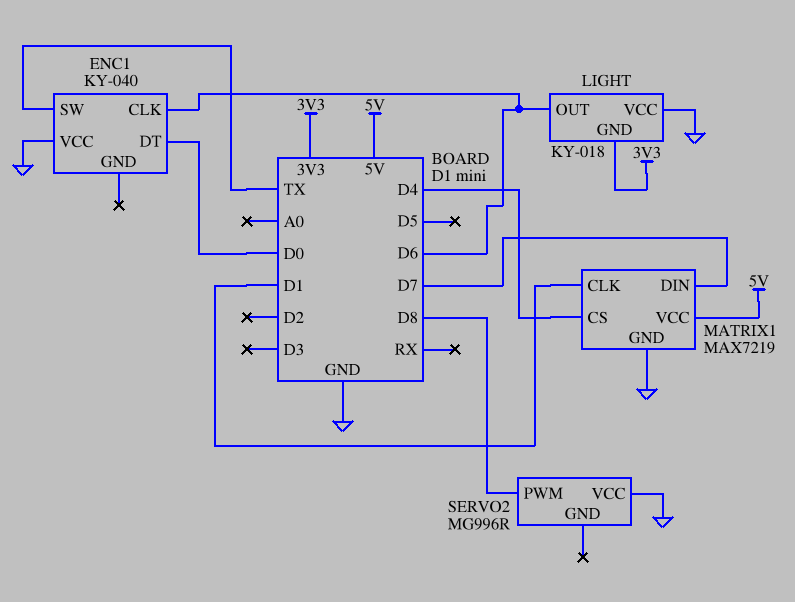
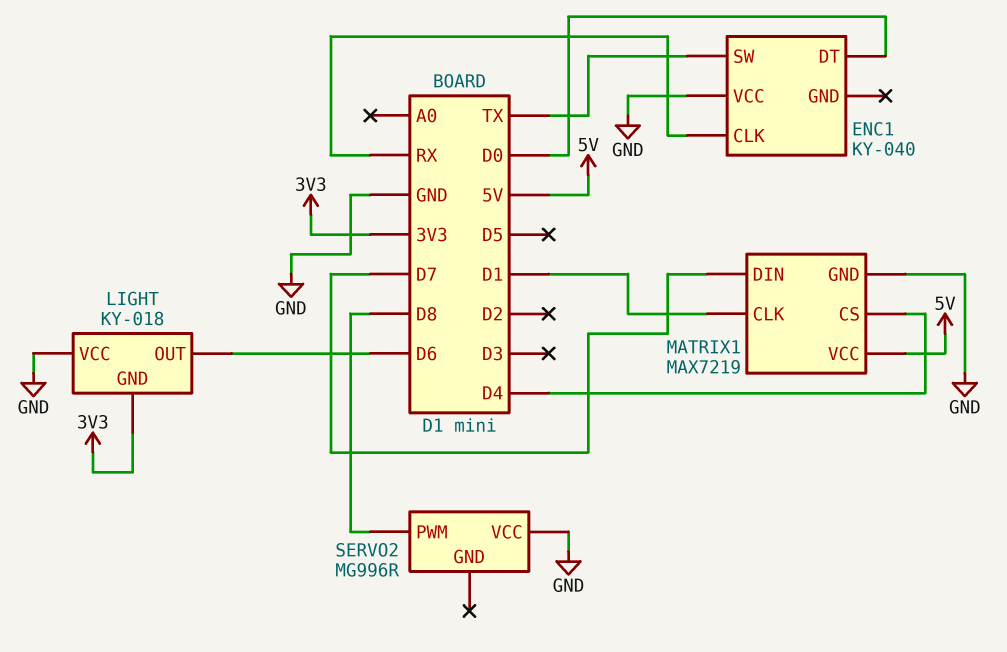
ENC1 pin CLK: D6 -> RX

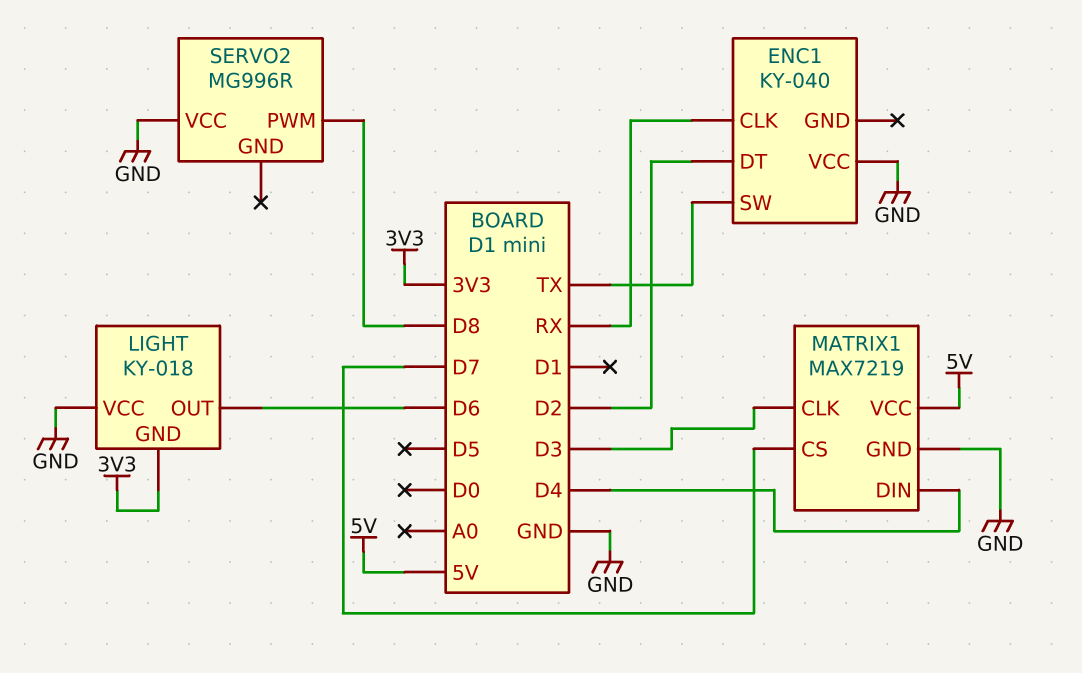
ENC1 pin DT: D0 -> D2
MATRIX1 pin CLK: D1 -> D3
MATRIX1 pin CS: D4 -> D7
MATRIX1 pin DIN: D7 -> D4

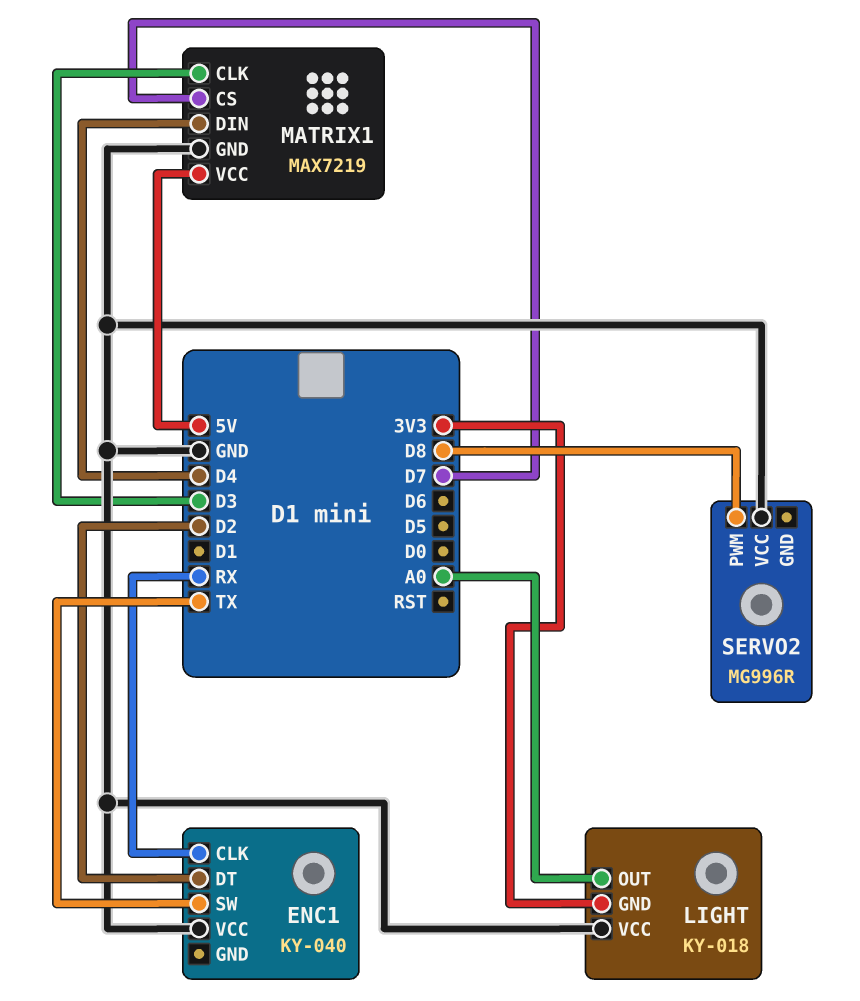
LIGHT pin OUT: D6 -> A0

